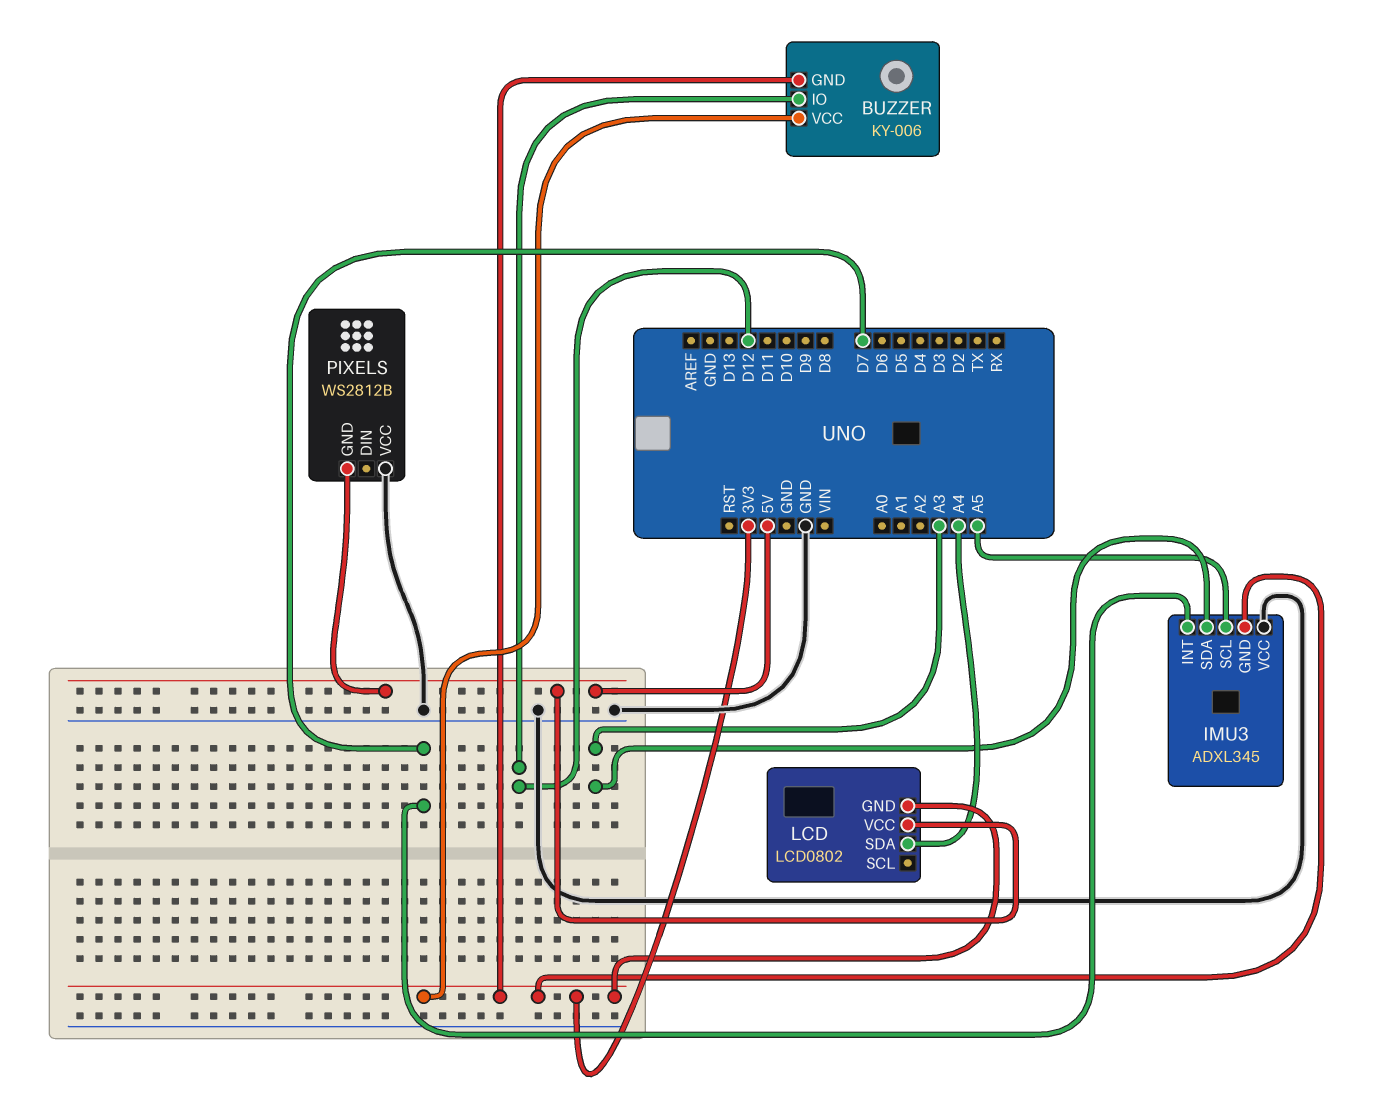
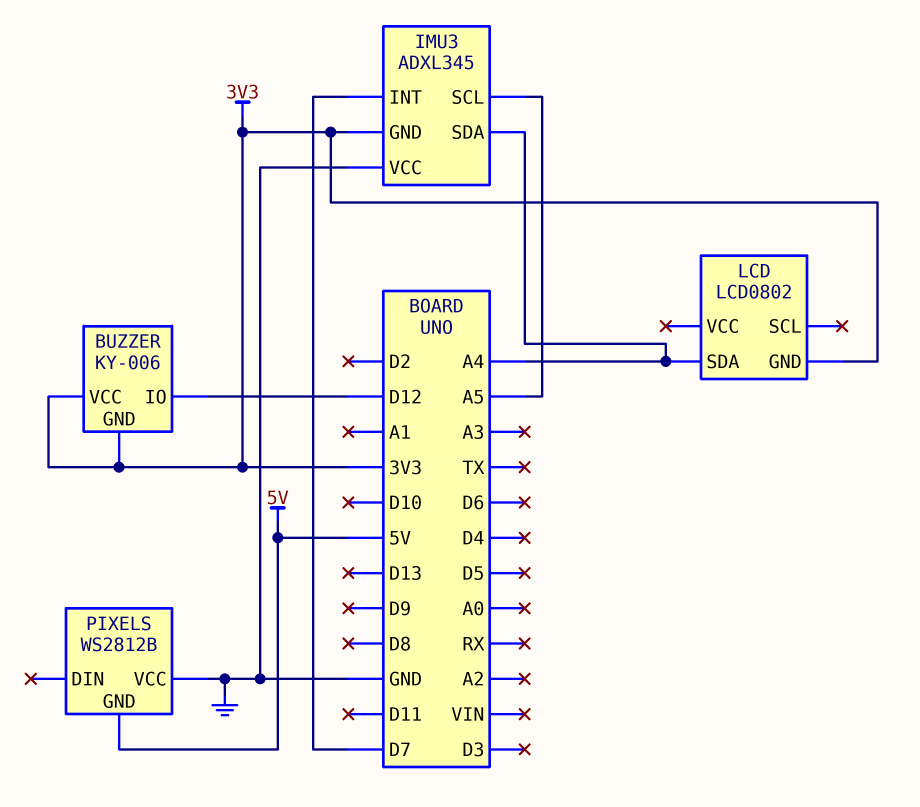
IMU3 pin SDA: A3 -> A4
LCD pin VCC: 5V -> none

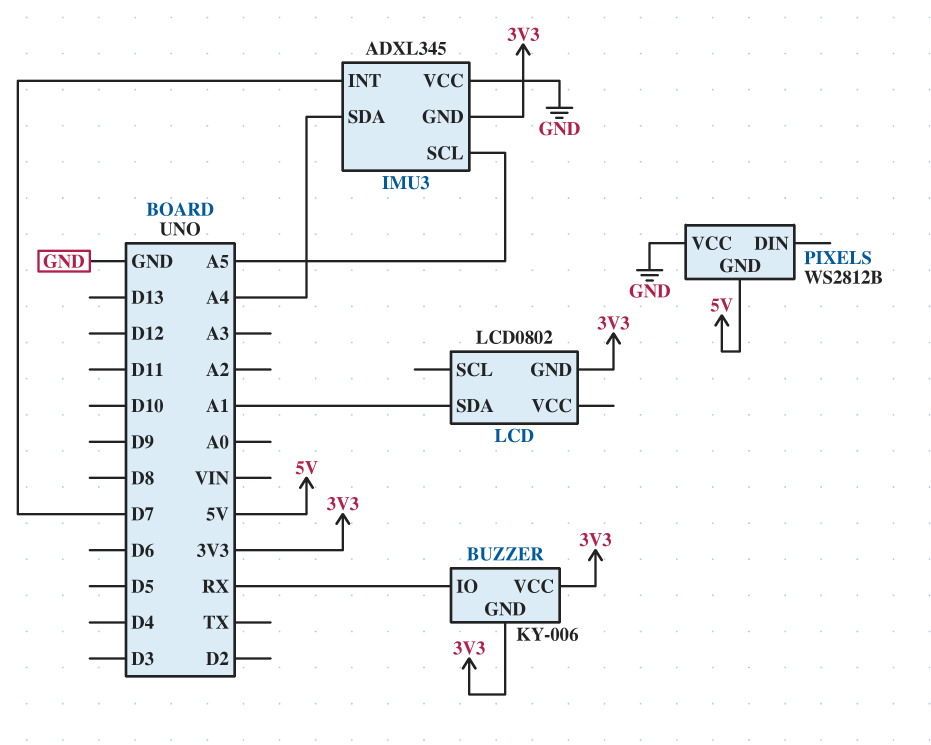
BUZZER pin IO: D12 -> RX
LCD pin SDA: A4 -> A1

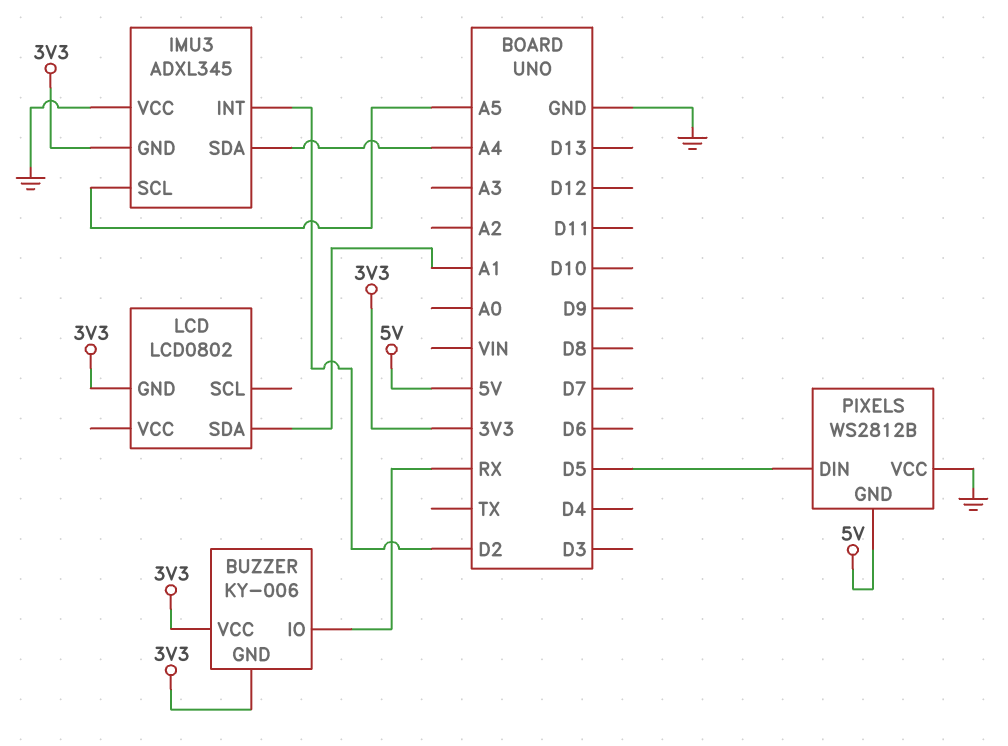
IMU3 pin INT: D7 -> D2
PIXELS pin DIN: none -> D5

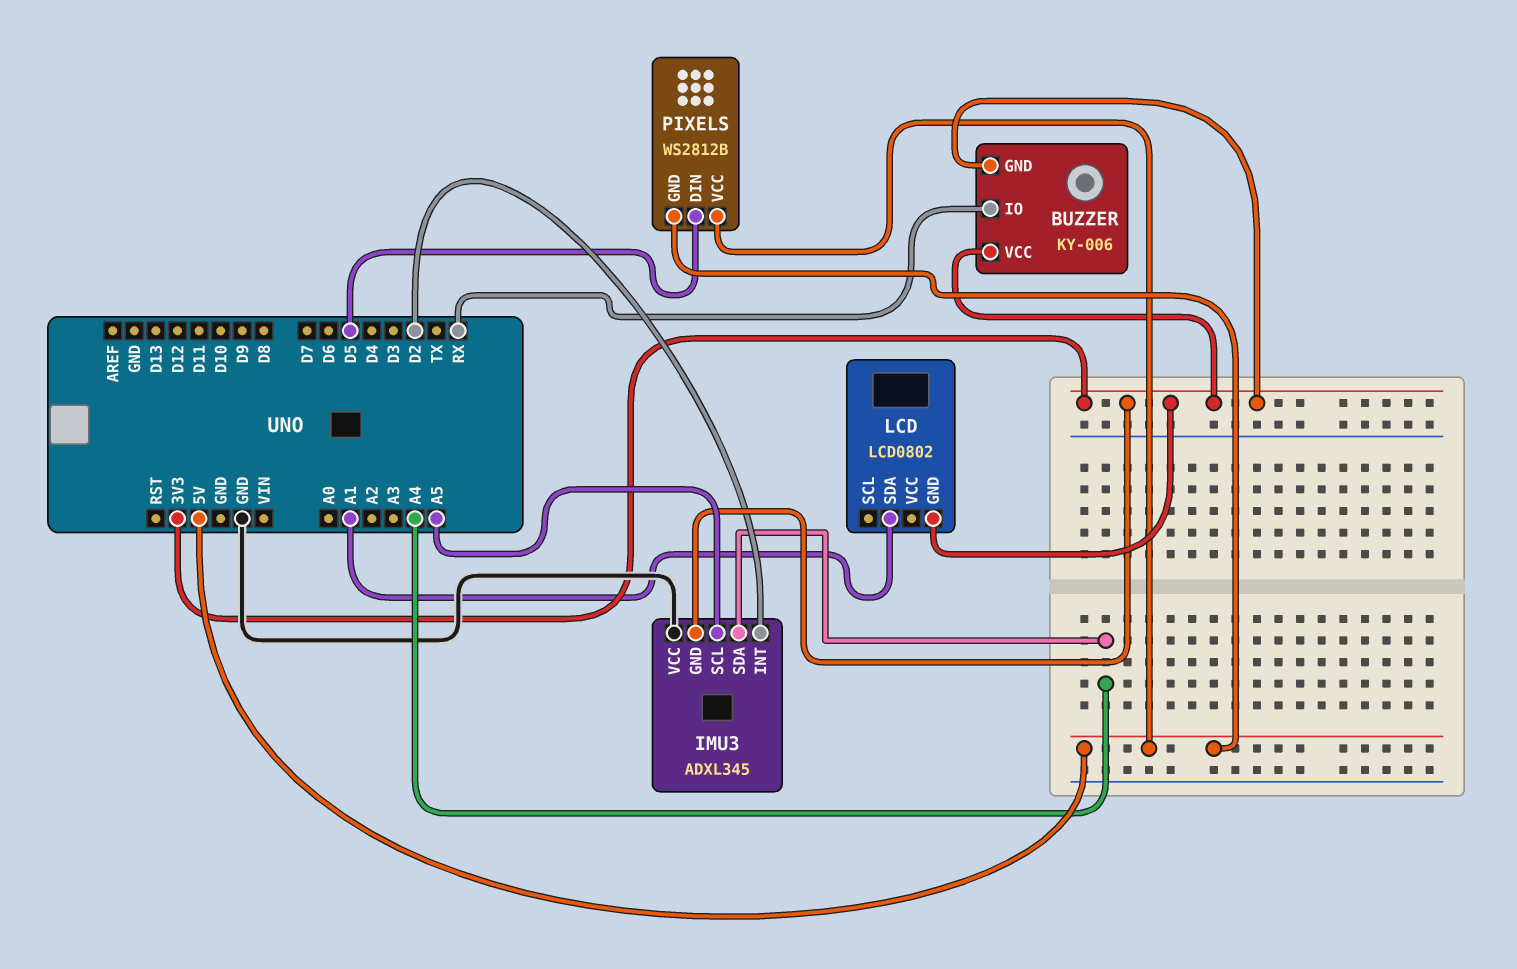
PIXELS pin VCC: GND -> 5V

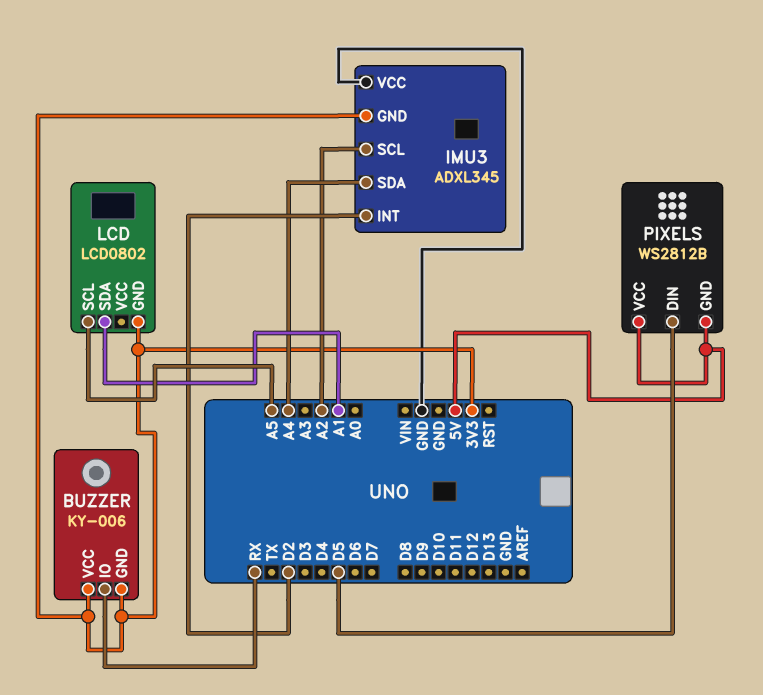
IMU3 pin SCL: A5 -> A2
LCD pin SCL: none -> A5

